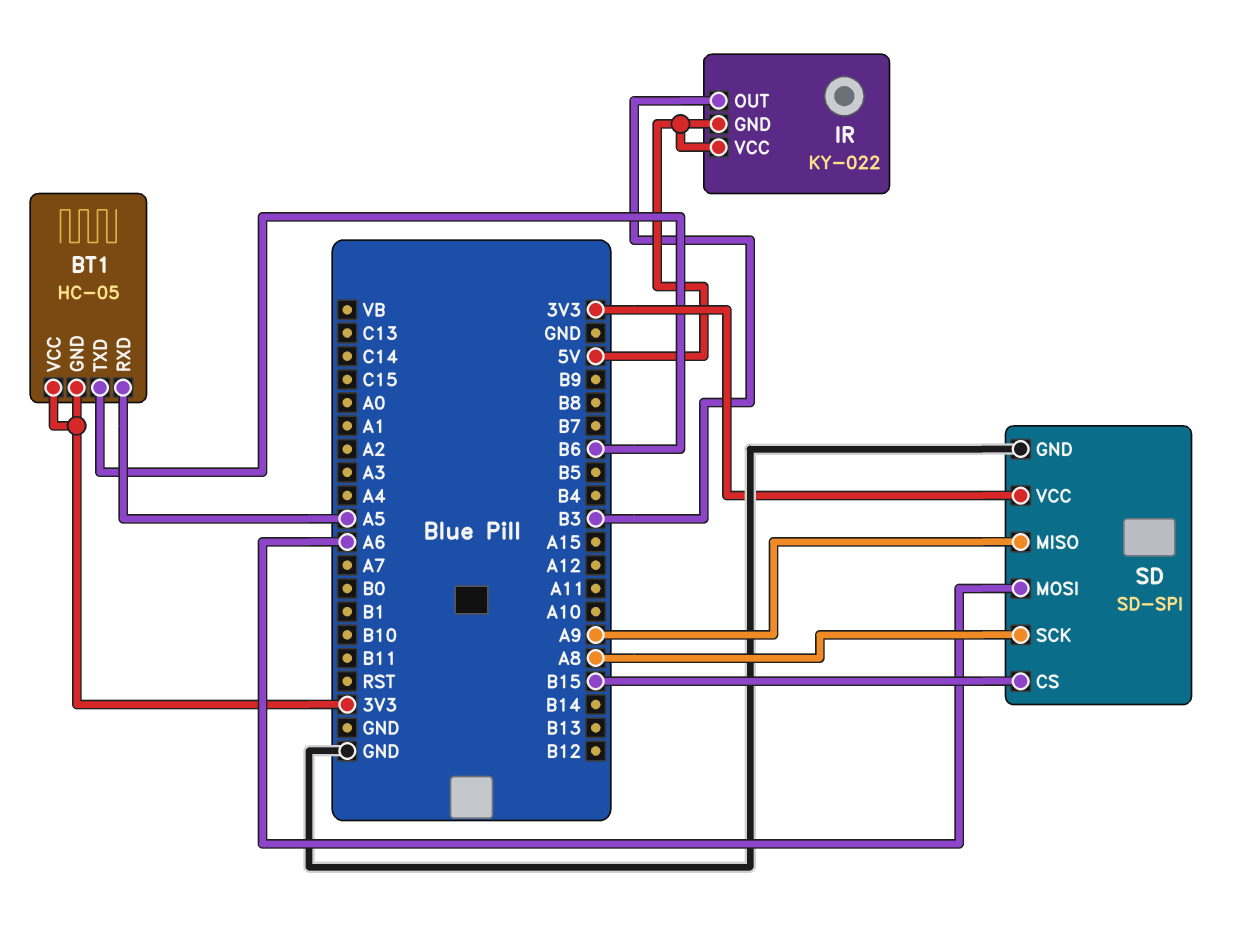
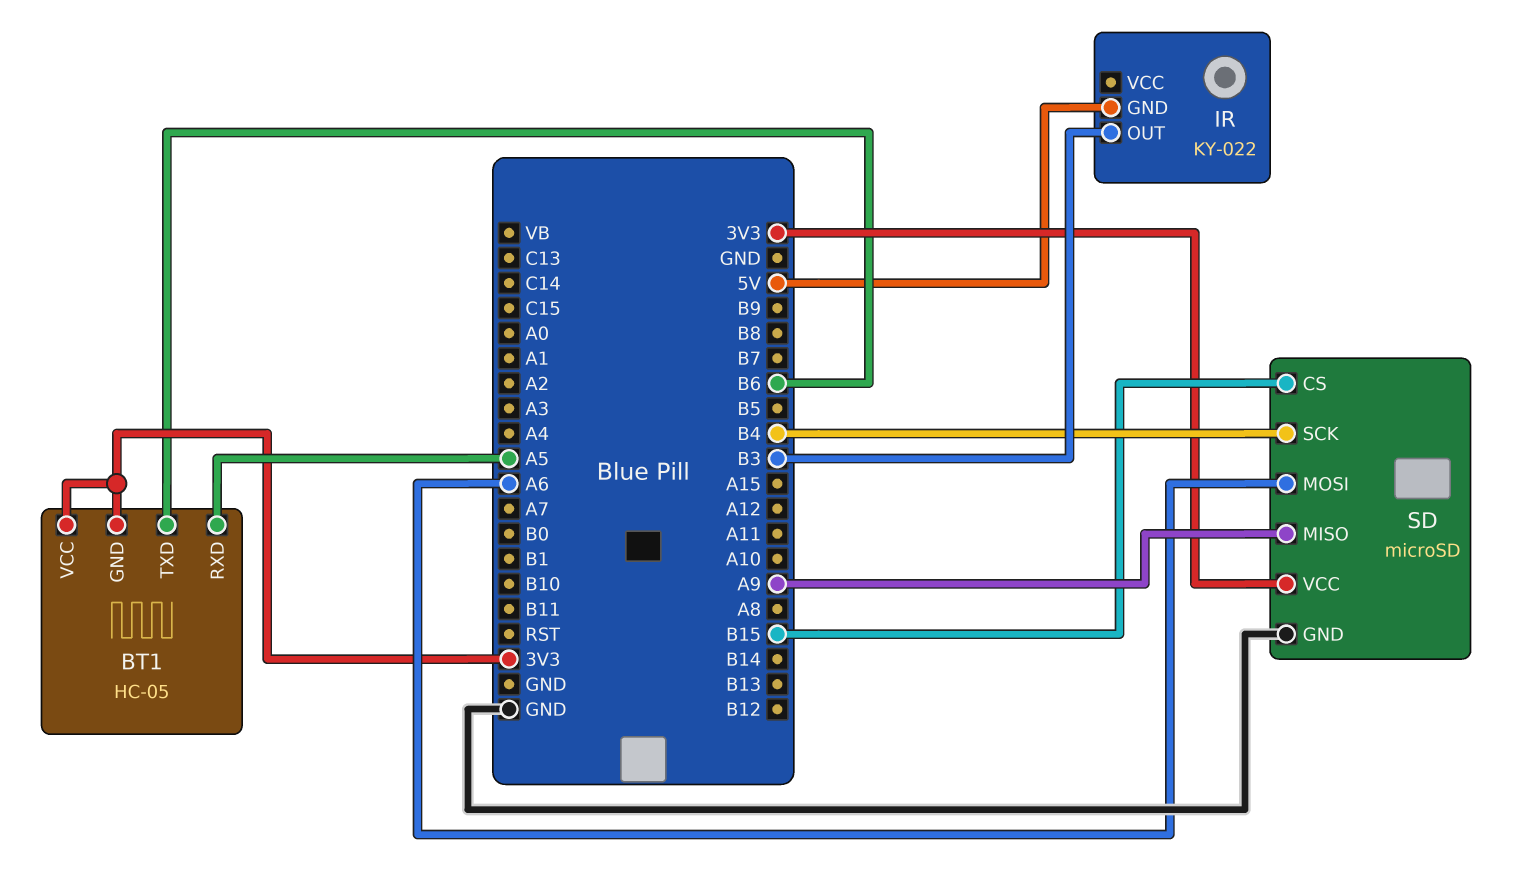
IR pin VCC: 5V -> none
SD: SD-SPI -> microSD
SD pin SCK: A8 -> B4

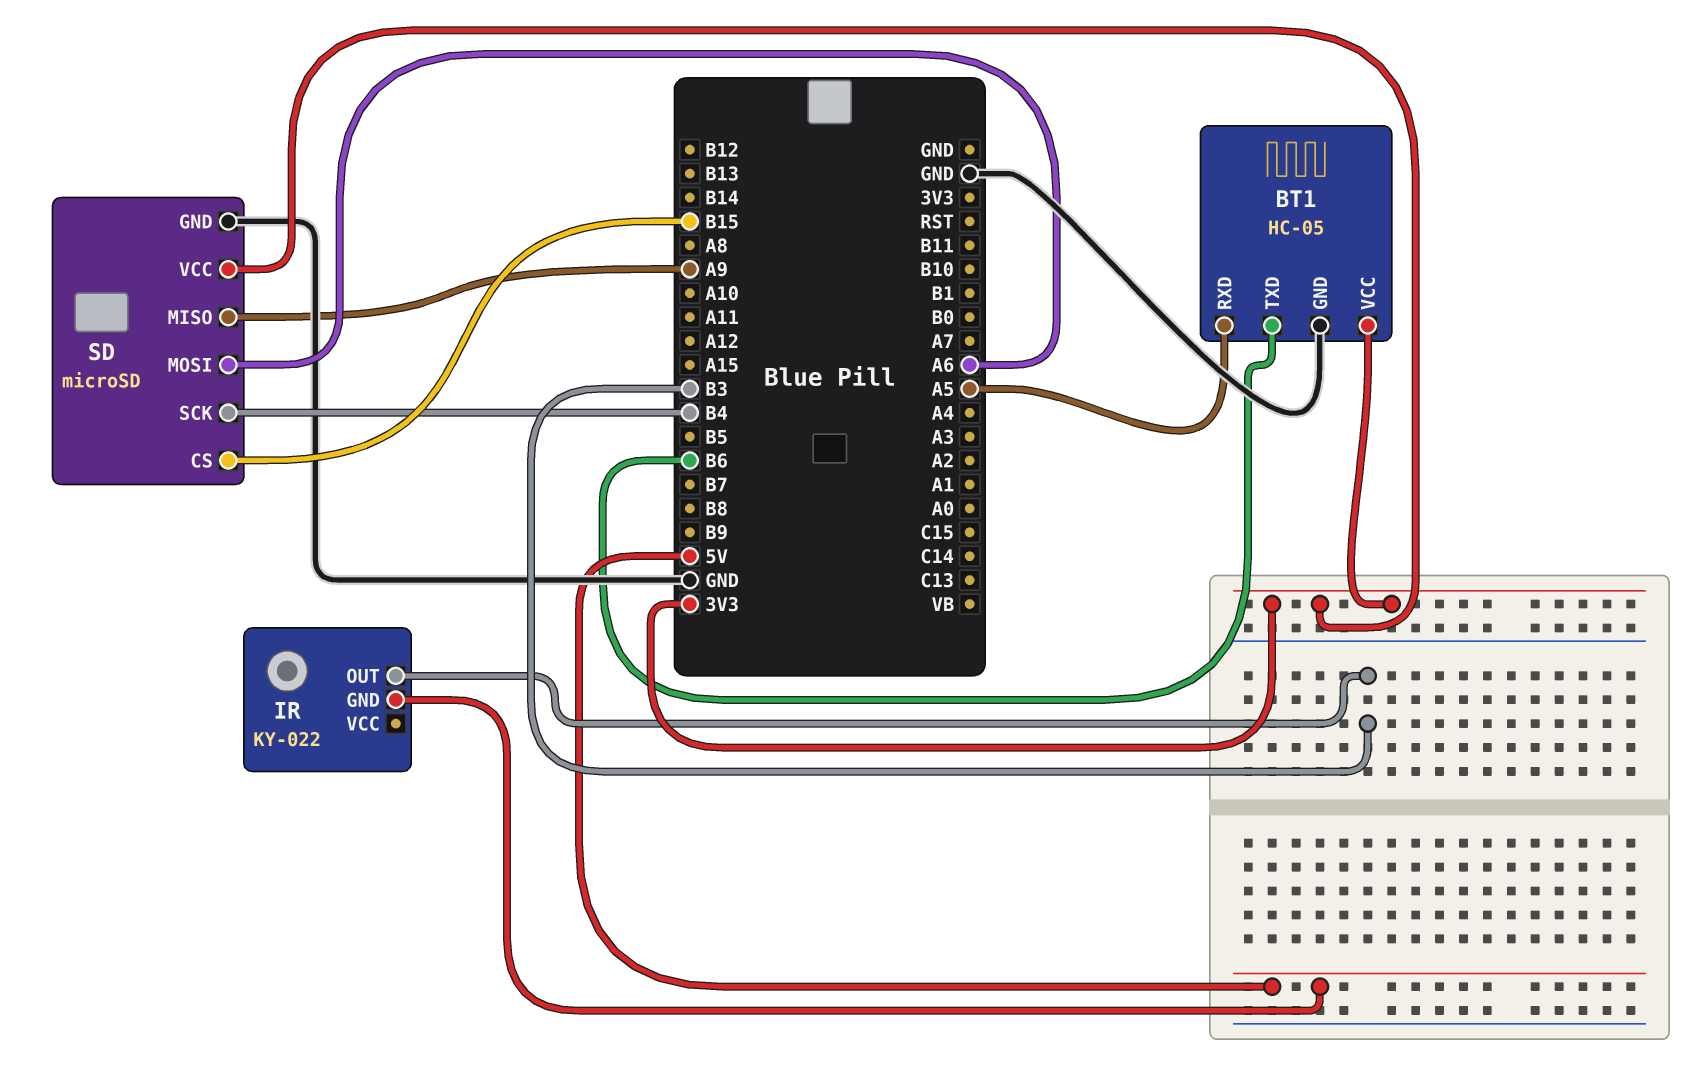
BT1 pin GND: 3V3 -> GND

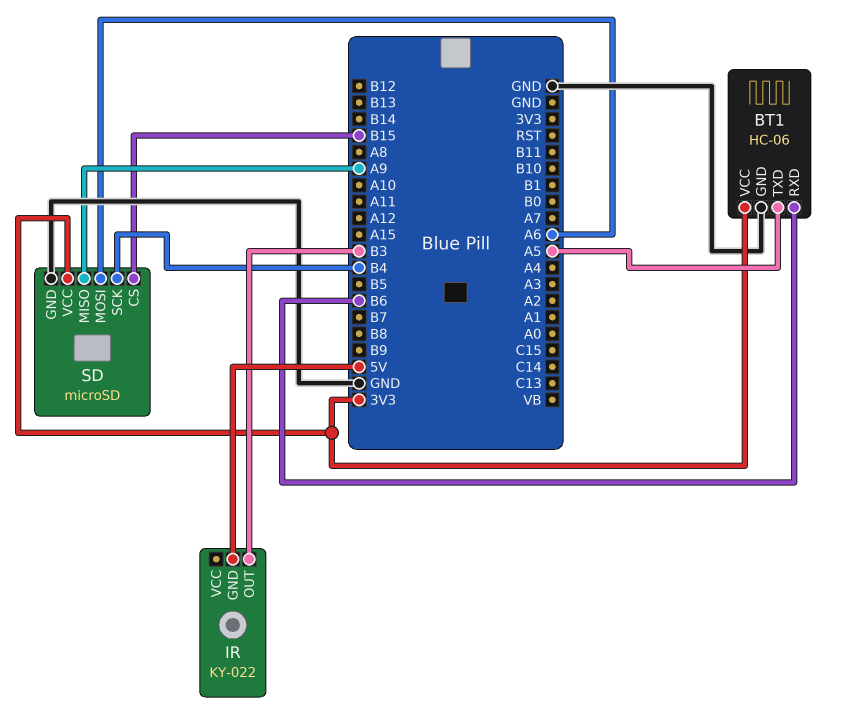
BT1: HC-05 -> HC-06
BT1 pin RXD: A5 -> B6
BT1 pin TXD: B6 -> A5

